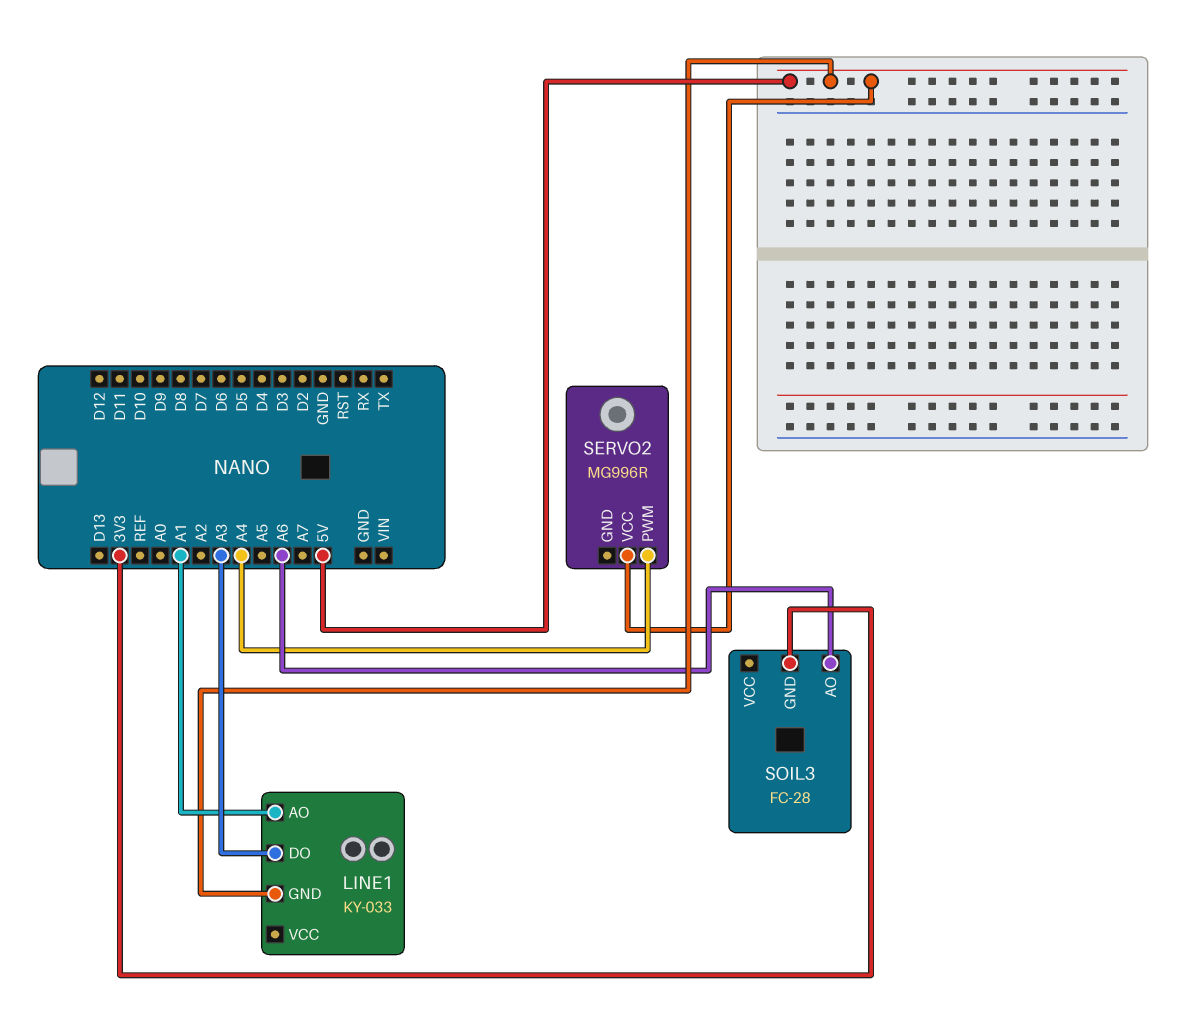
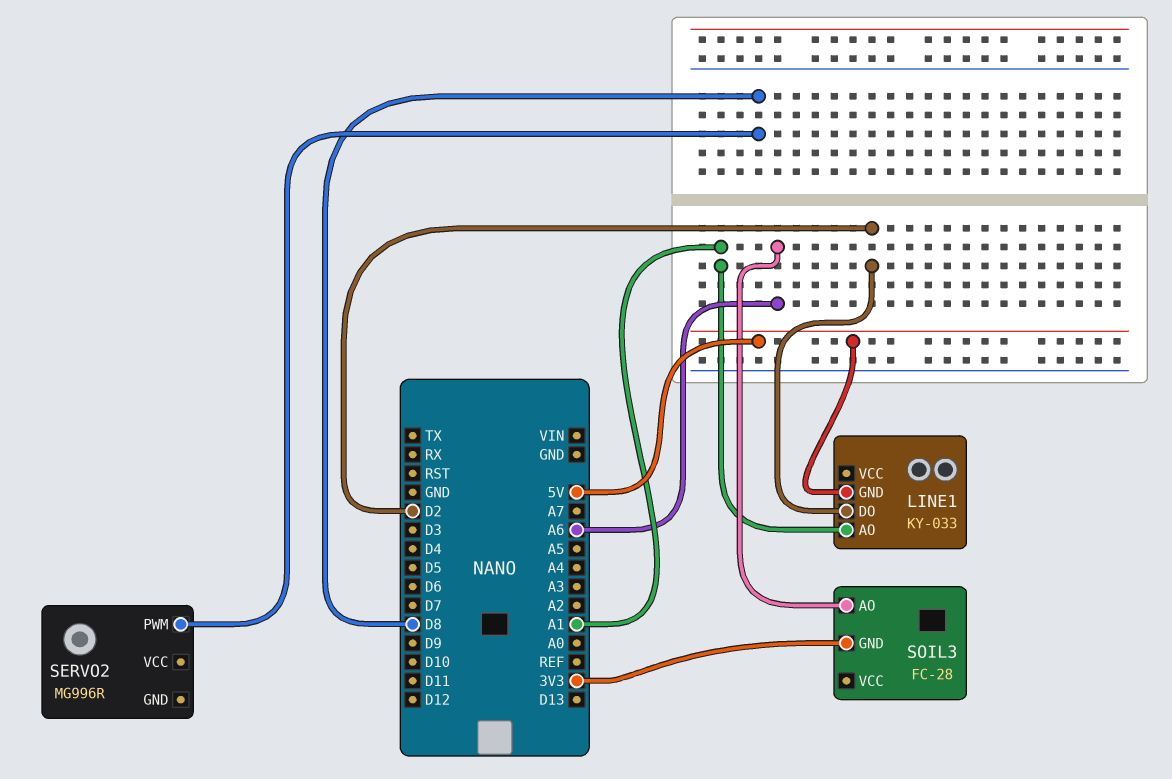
LINE1 pin DO: A3 -> D2
SERVO2 pin PWM: A4 -> D8
SERVO2 pin VCC: 5V -> none

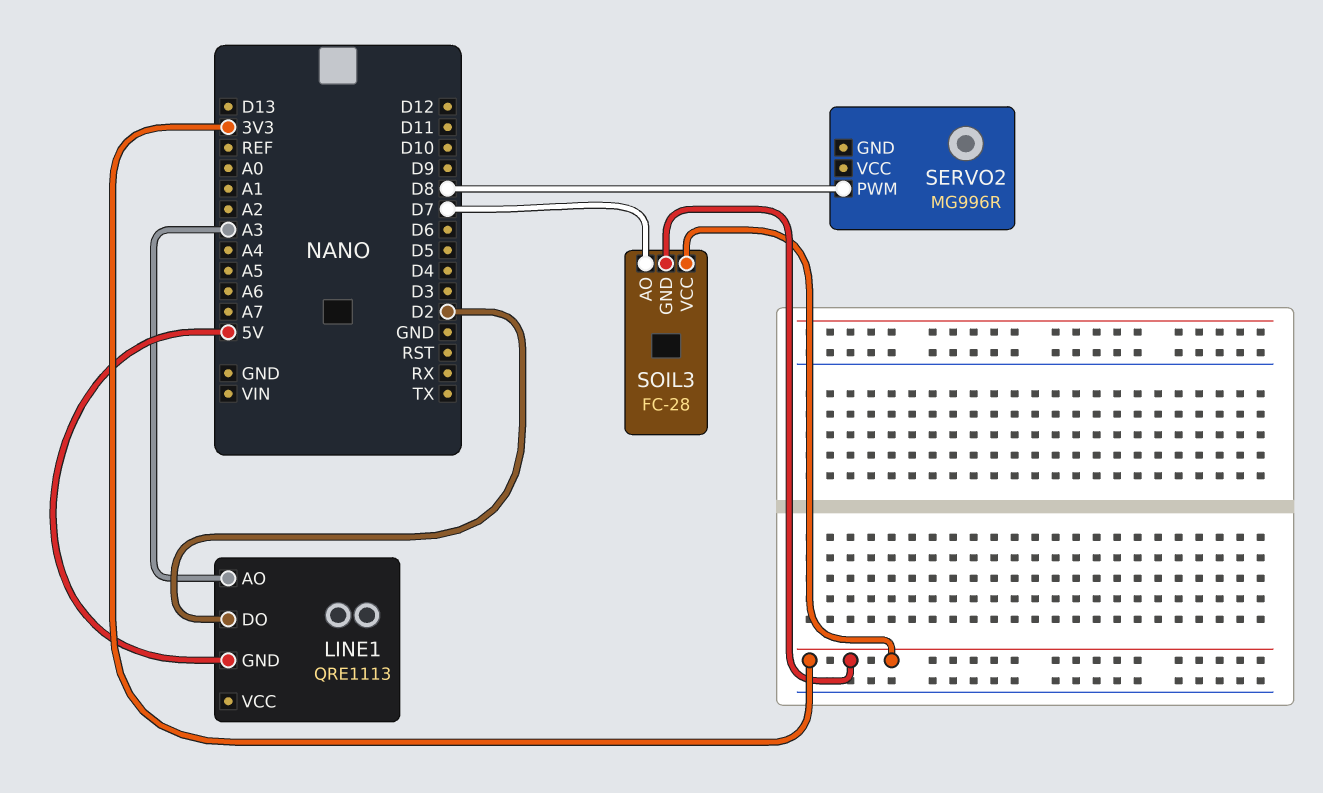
LINE1: KY-033 -> QRE1113
LINE1 pin AO: A1 -> A3
SOIL3 pin AO: A6 -> D7
SOIL3 pin VCC: none -> 3V3

